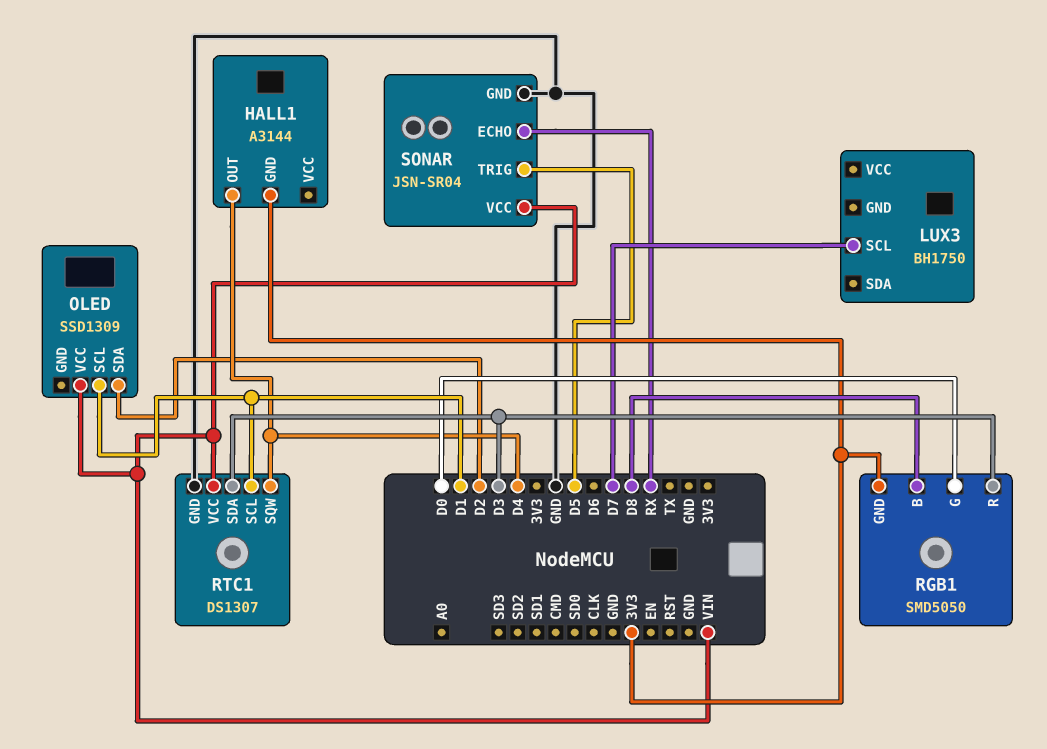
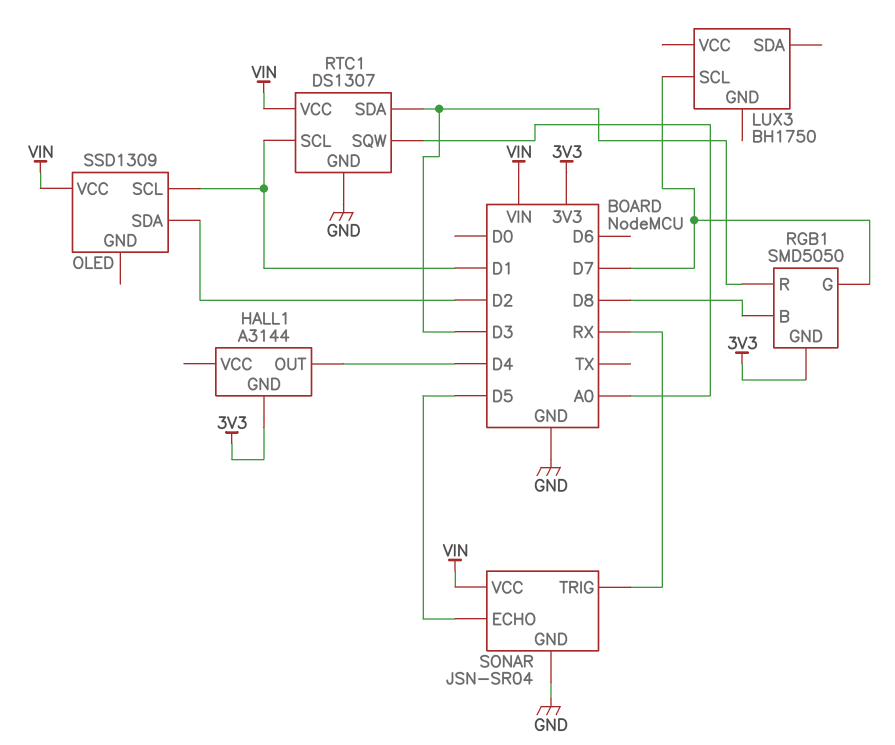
RGB1 pin G: D0 -> D7
RTC1 pin SQW: D4 -> A0
SONAR pin ECHO: RX -> D5
SONAR pin TRIG: D5 -> RX

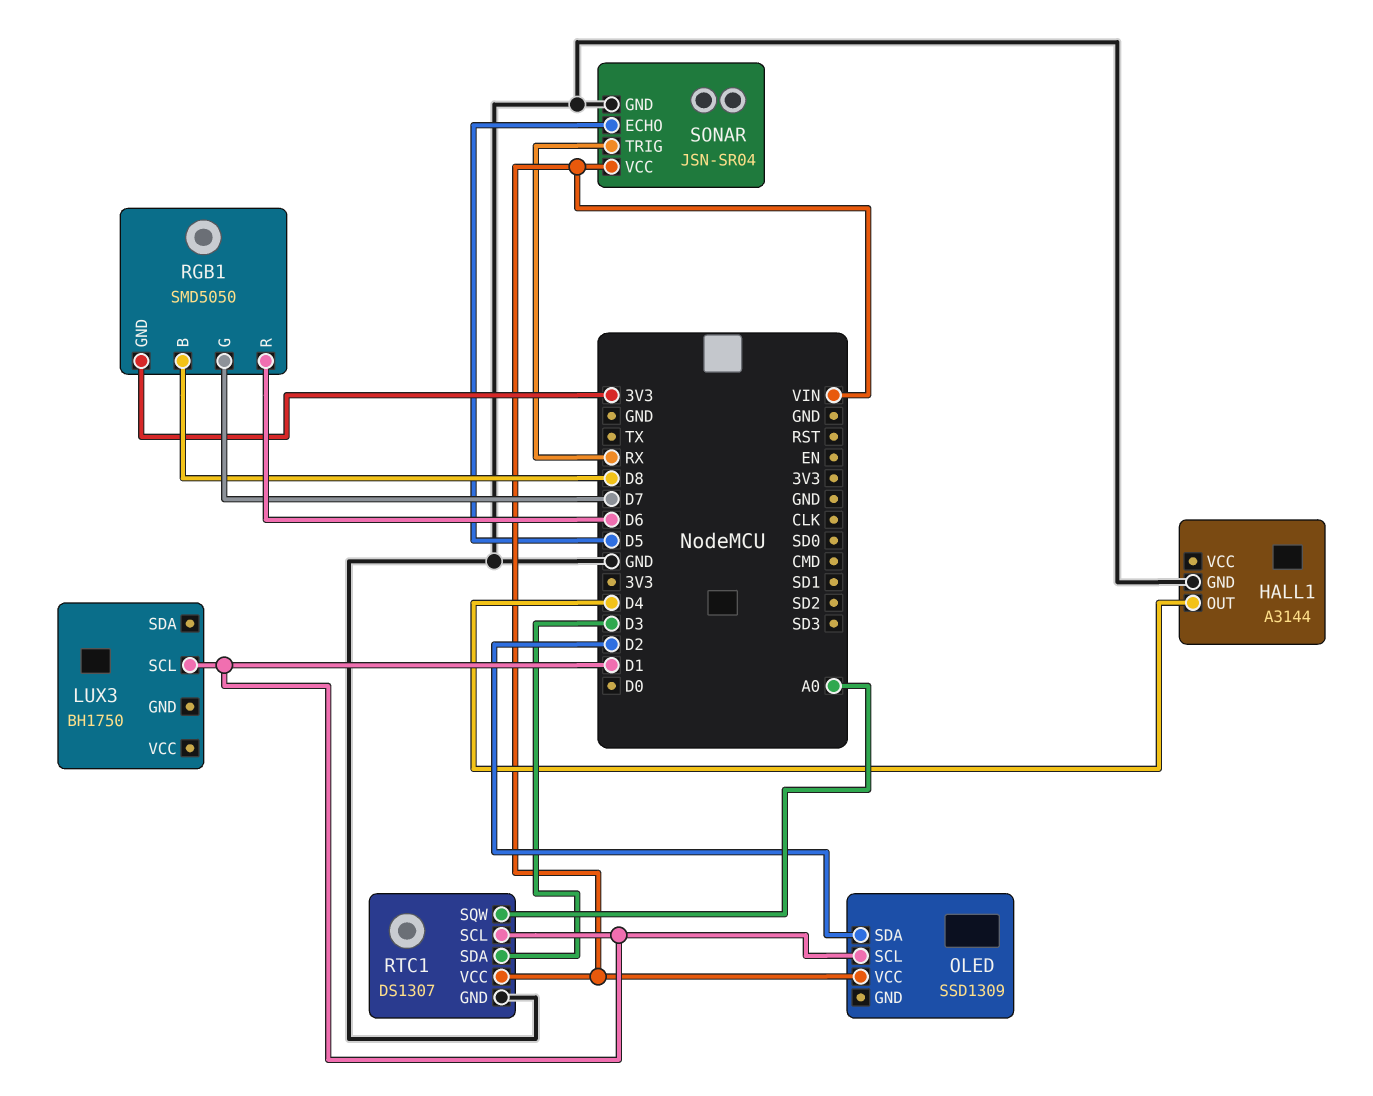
HALL1 pin GND: 3V3 -> GND
LUX3 pin SCL: D7 -> D1
RGB1 pin R: D3 -> D6

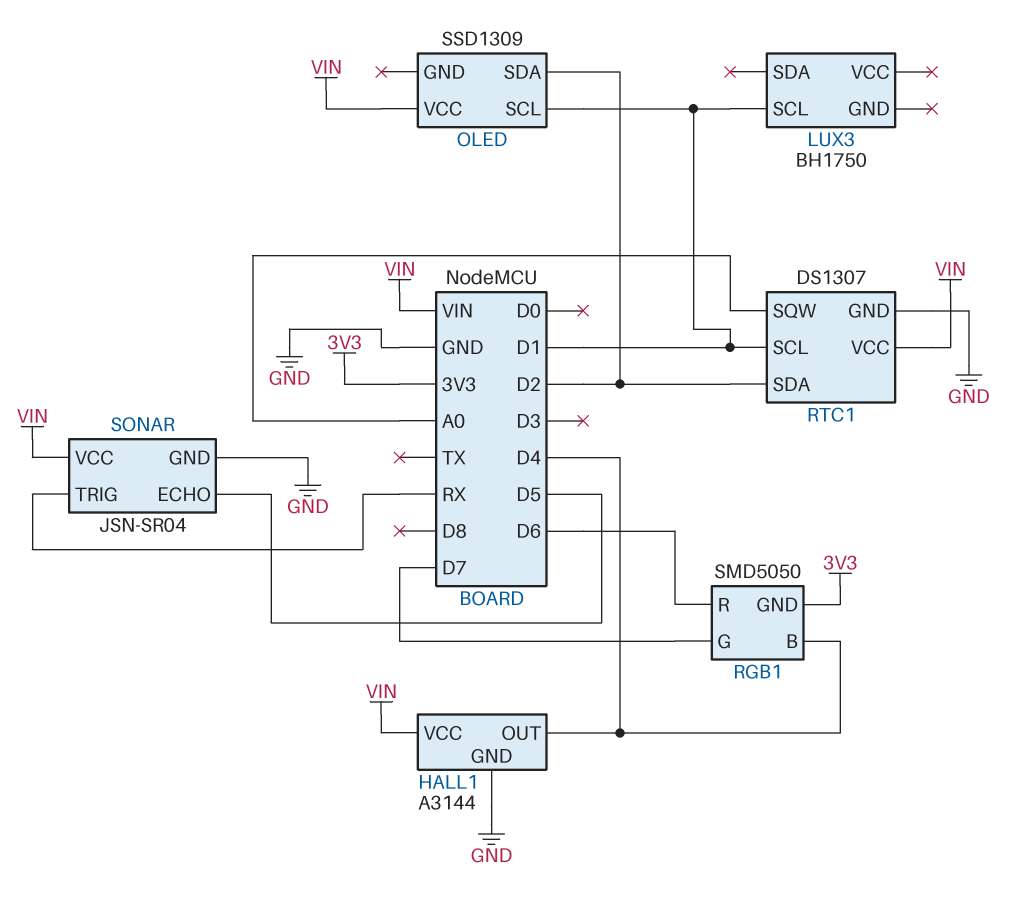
HALL1 pin VCC: none -> VIN
RGB1 pin B: D8 -> D4
RTC1 pin SDA: D3 -> D2

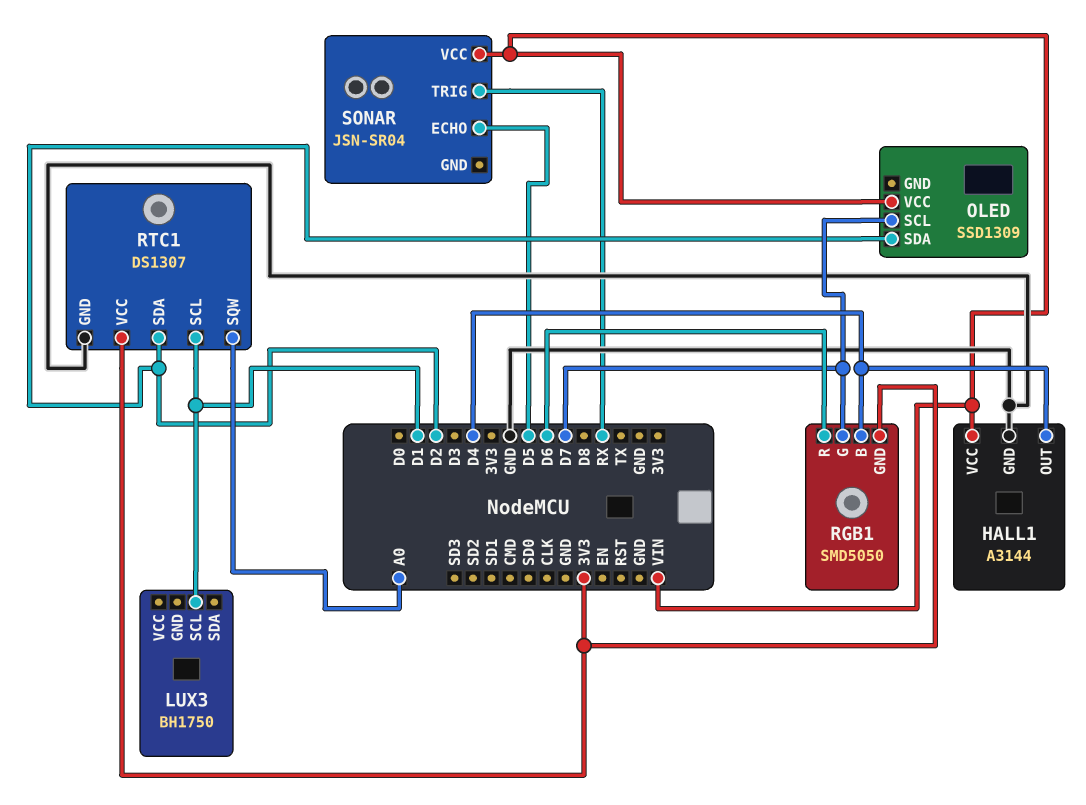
OLED pin SCL: D1 -> D7
RTC1 pin VCC: VIN -> 3V3
SONAR pin GND: GND -> none

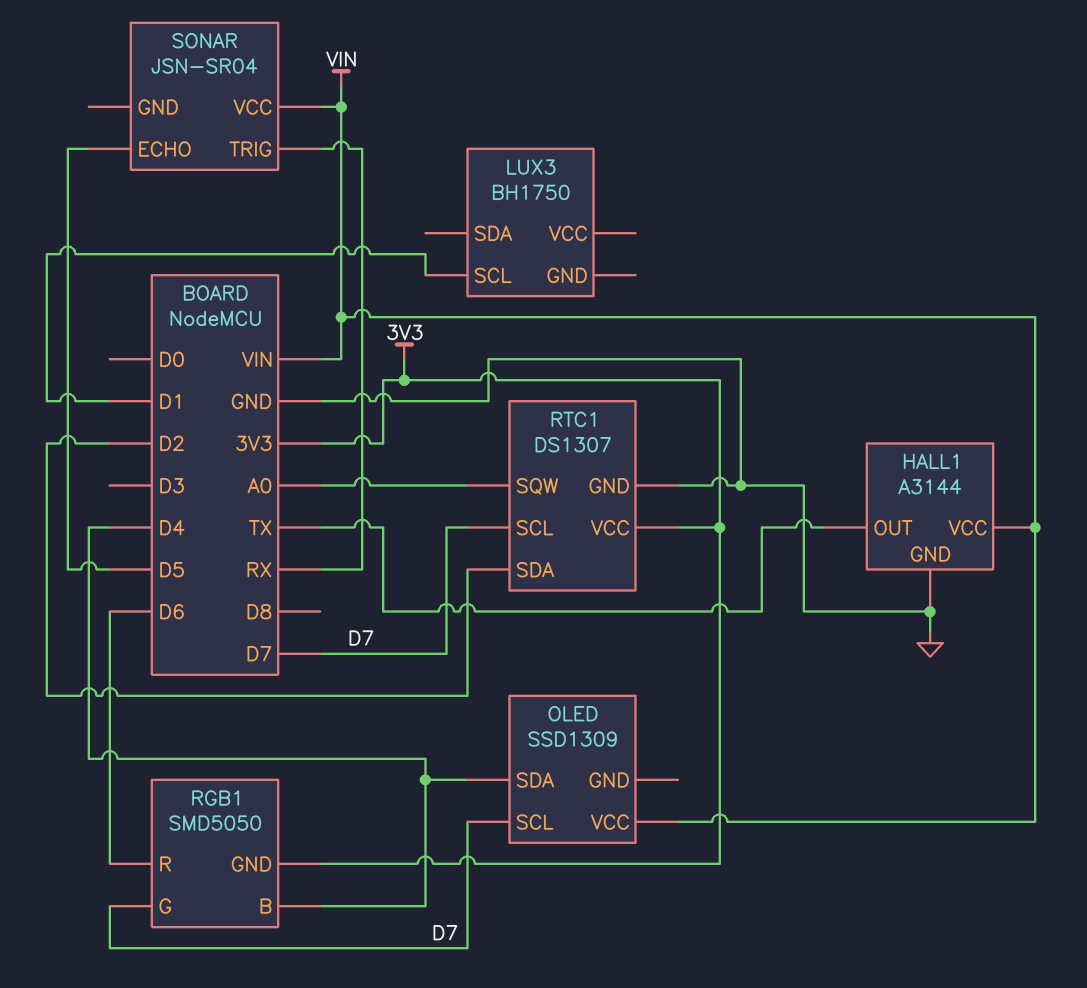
HALL1 pin OUT: D4 -> TX
OLED pin SDA: D2 -> D4
RTC1 pin SCL: D1 -> D7

